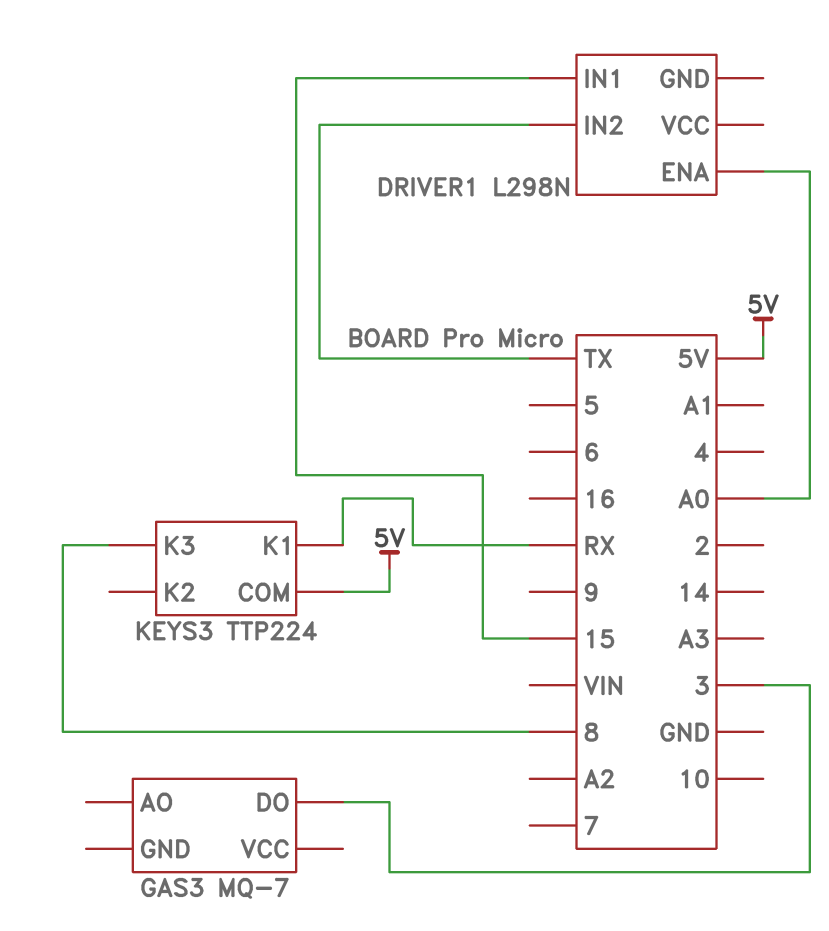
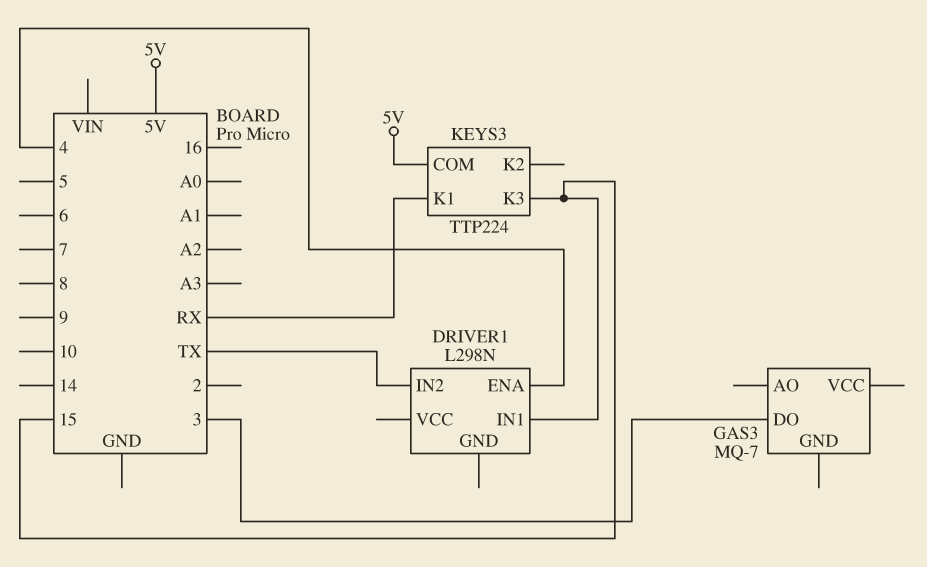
DRIVER1 pin ENA: A0 -> 4
KEYS3 pin K3: 8 -> 15

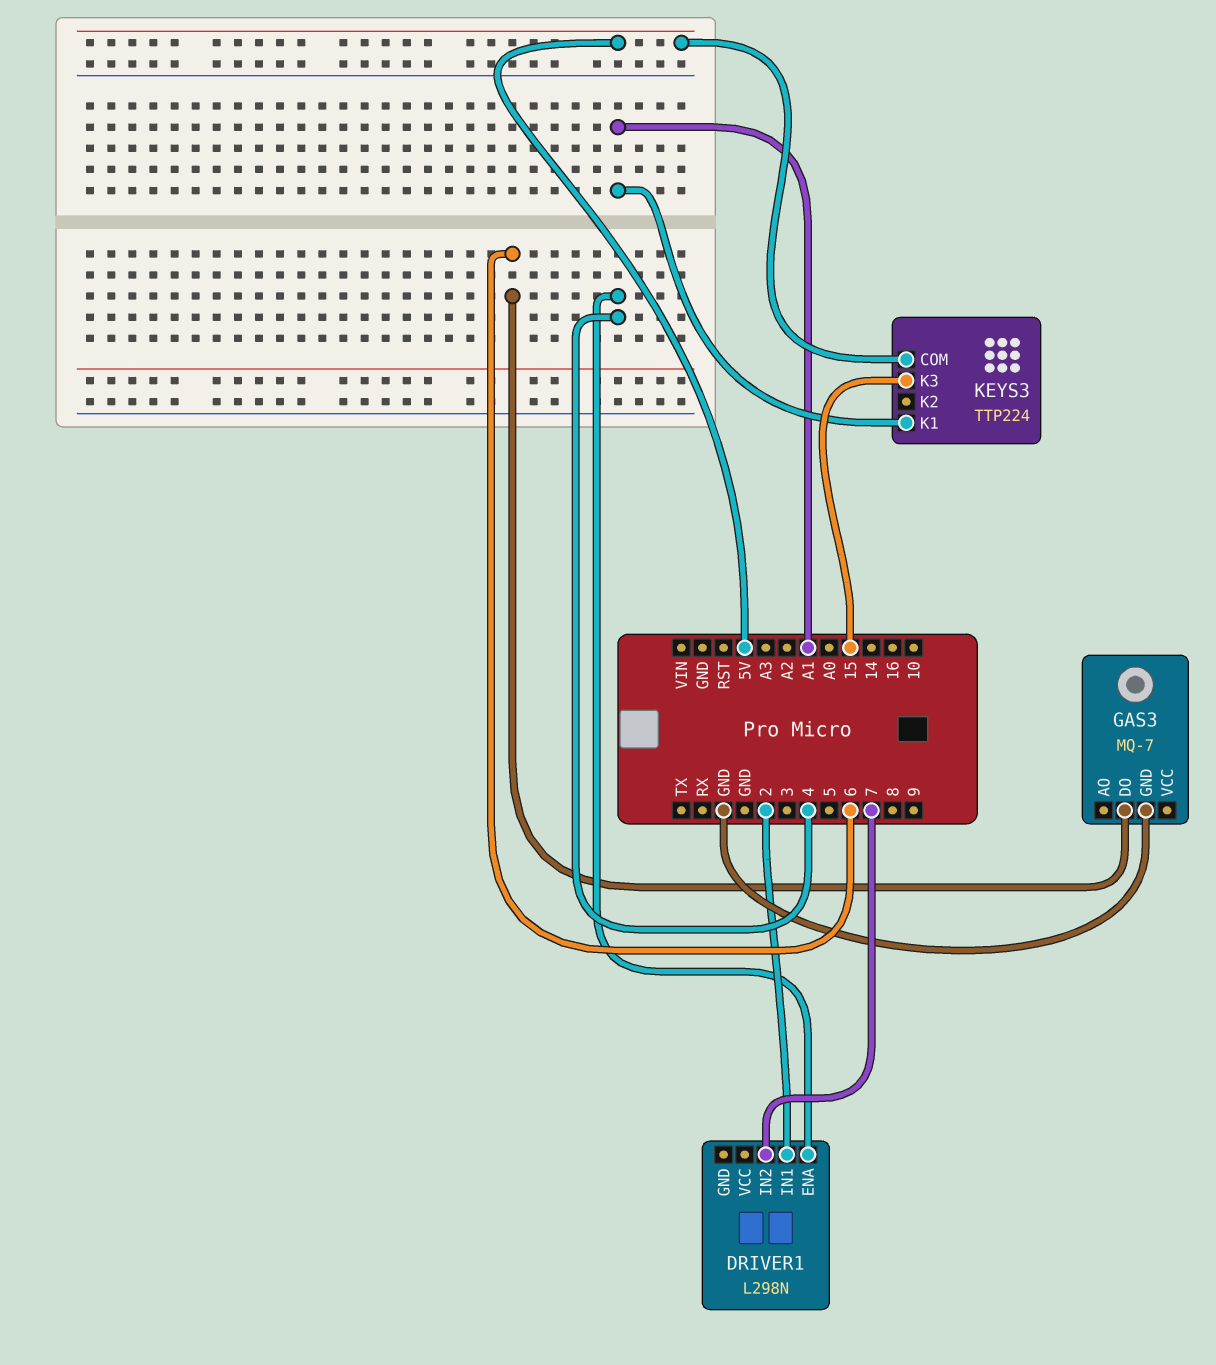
DRIVER1 pin IN1: 15 -> 2
DRIVER1 pin IN2: TX -> 7
GAS3 pin DO: 3 -> 6
GAS3 pin GND: none -> GND
KEYS3 pin K1: RX -> A1

